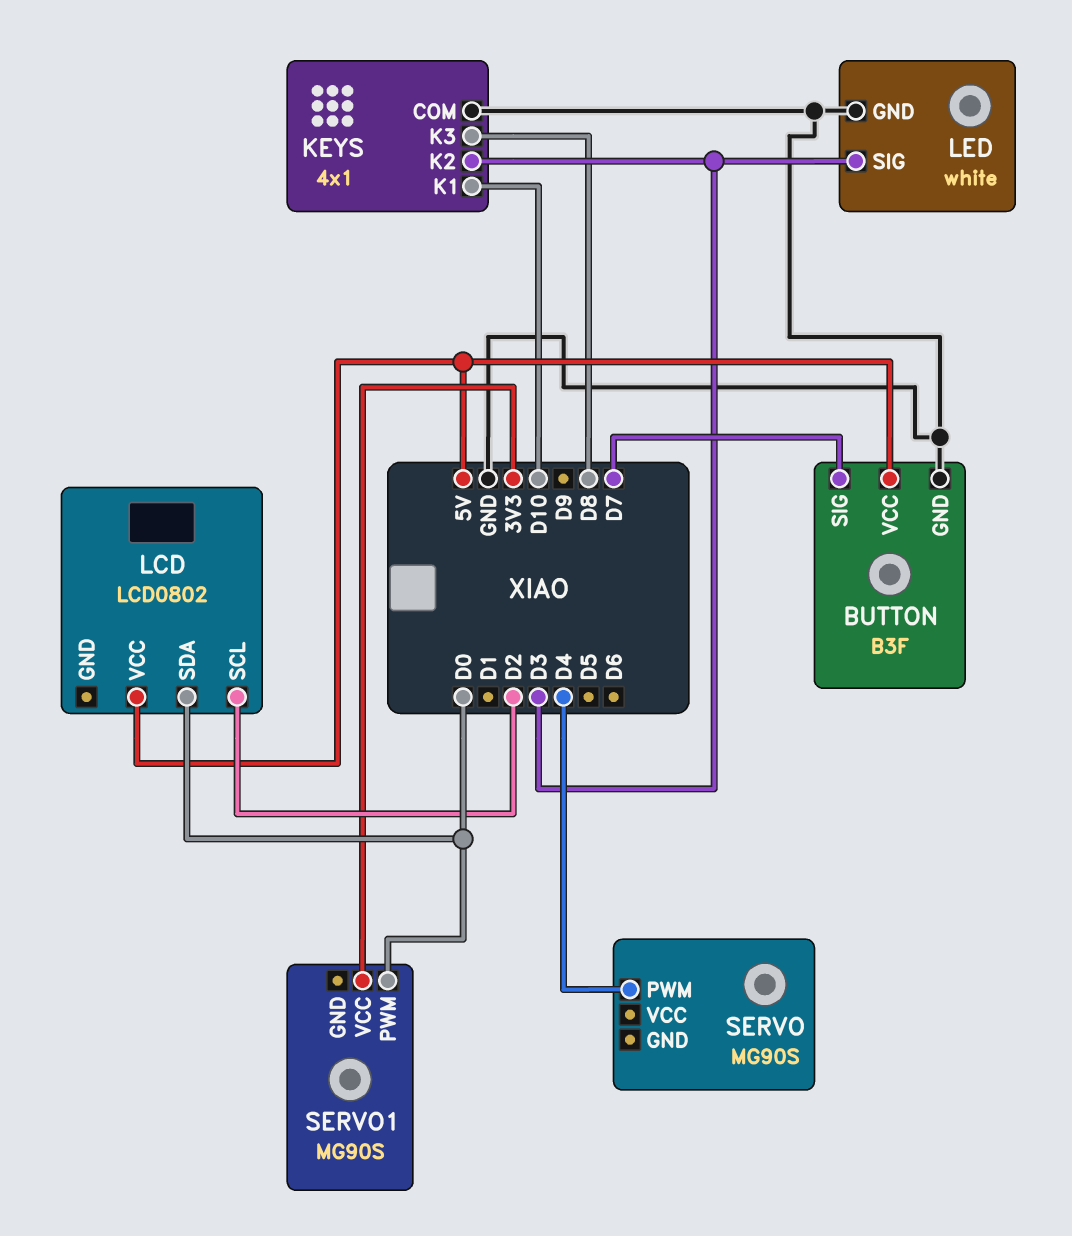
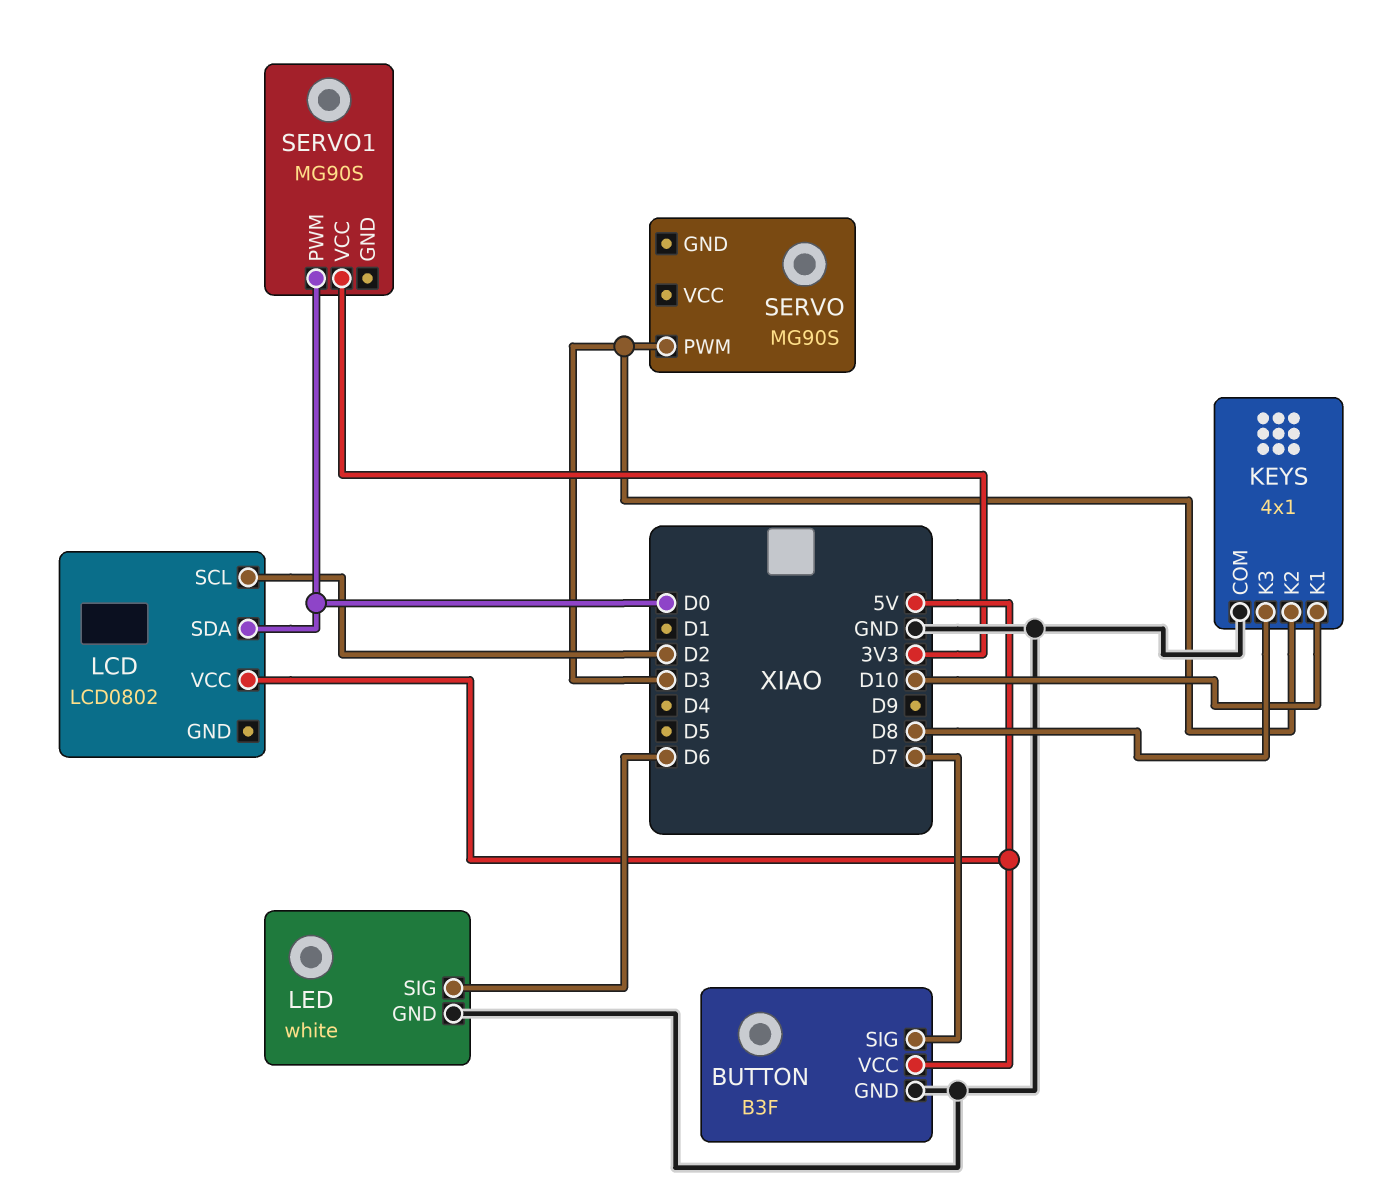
LED pin SIG: D3 -> D6
SERVO pin PWM: D4 -> D3

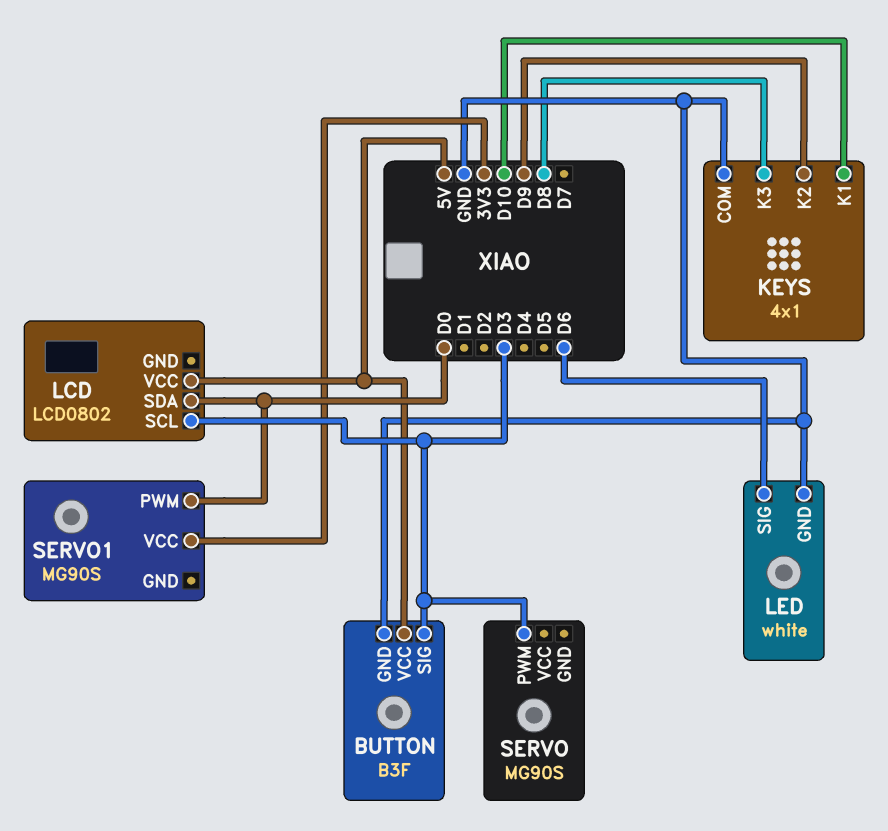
BUTTON pin SIG: D7 -> D3
KEYS pin K2: D3 -> D9
LCD pin SCL: D2 -> D3

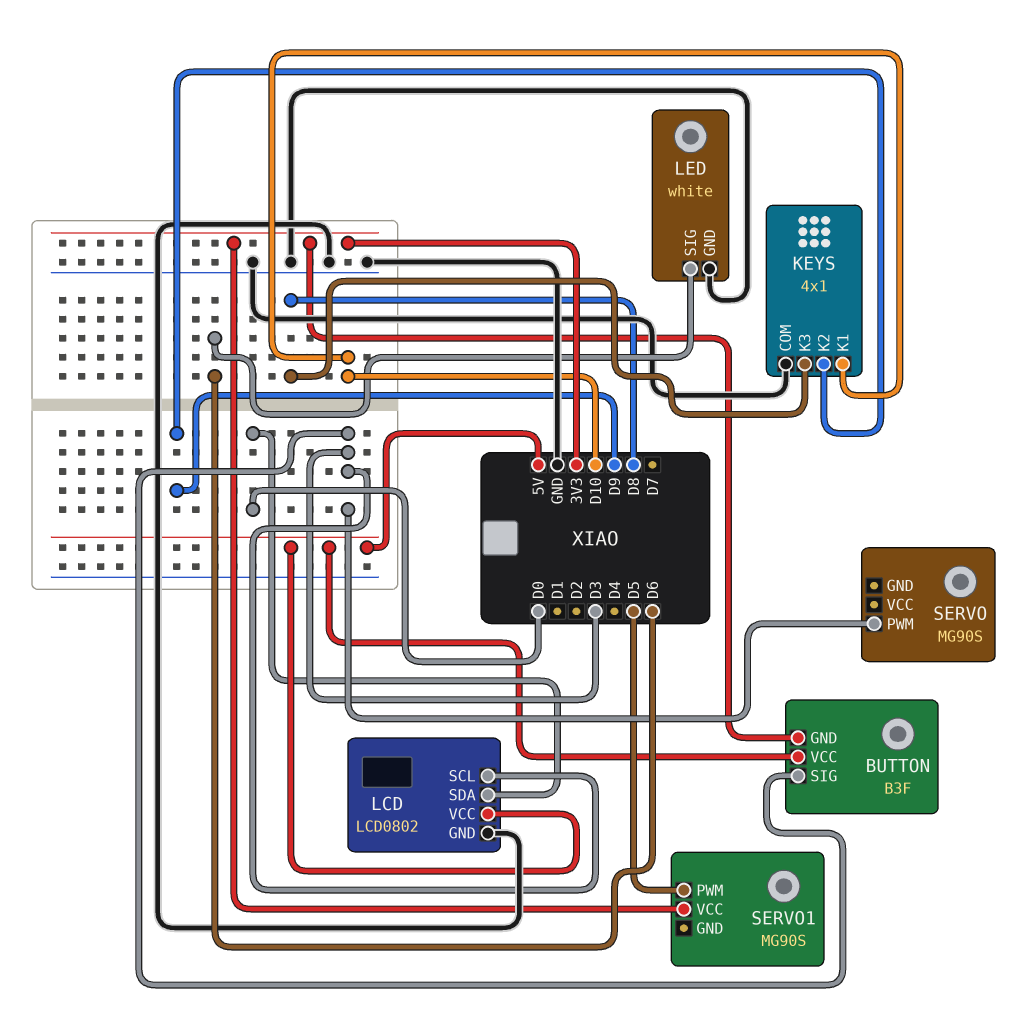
BUTTON pin GND: GND -> 3V3
LCD pin GND: none -> GND
SERVO1 pin PWM: D0 -> D5

